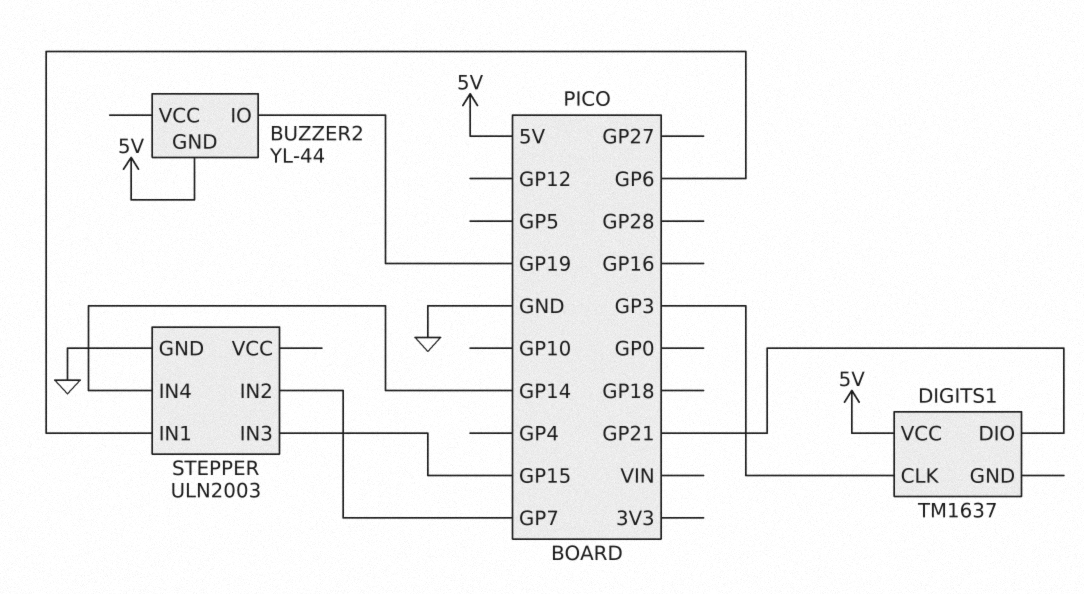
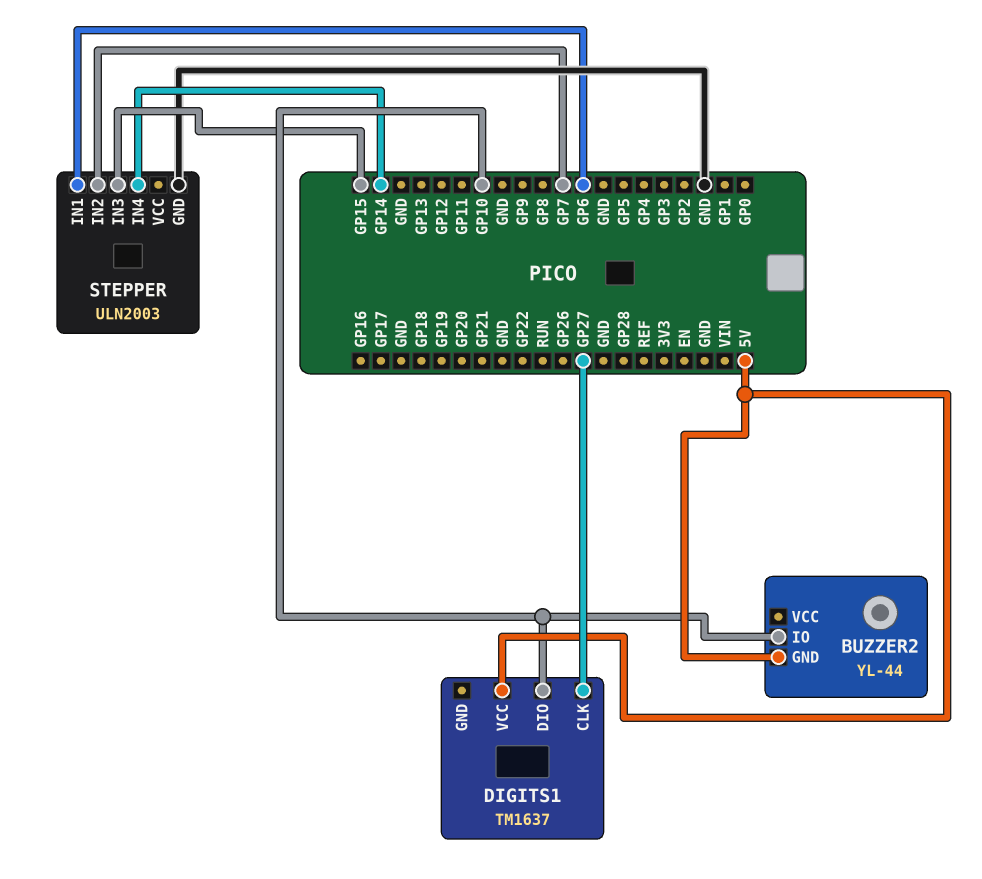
BUZZER2 pin IO: GP19 -> GP10
DIGITS1 pin CLK: GP3 -> GP27
DIGITS1 pin DIO: GP21 -> GP10

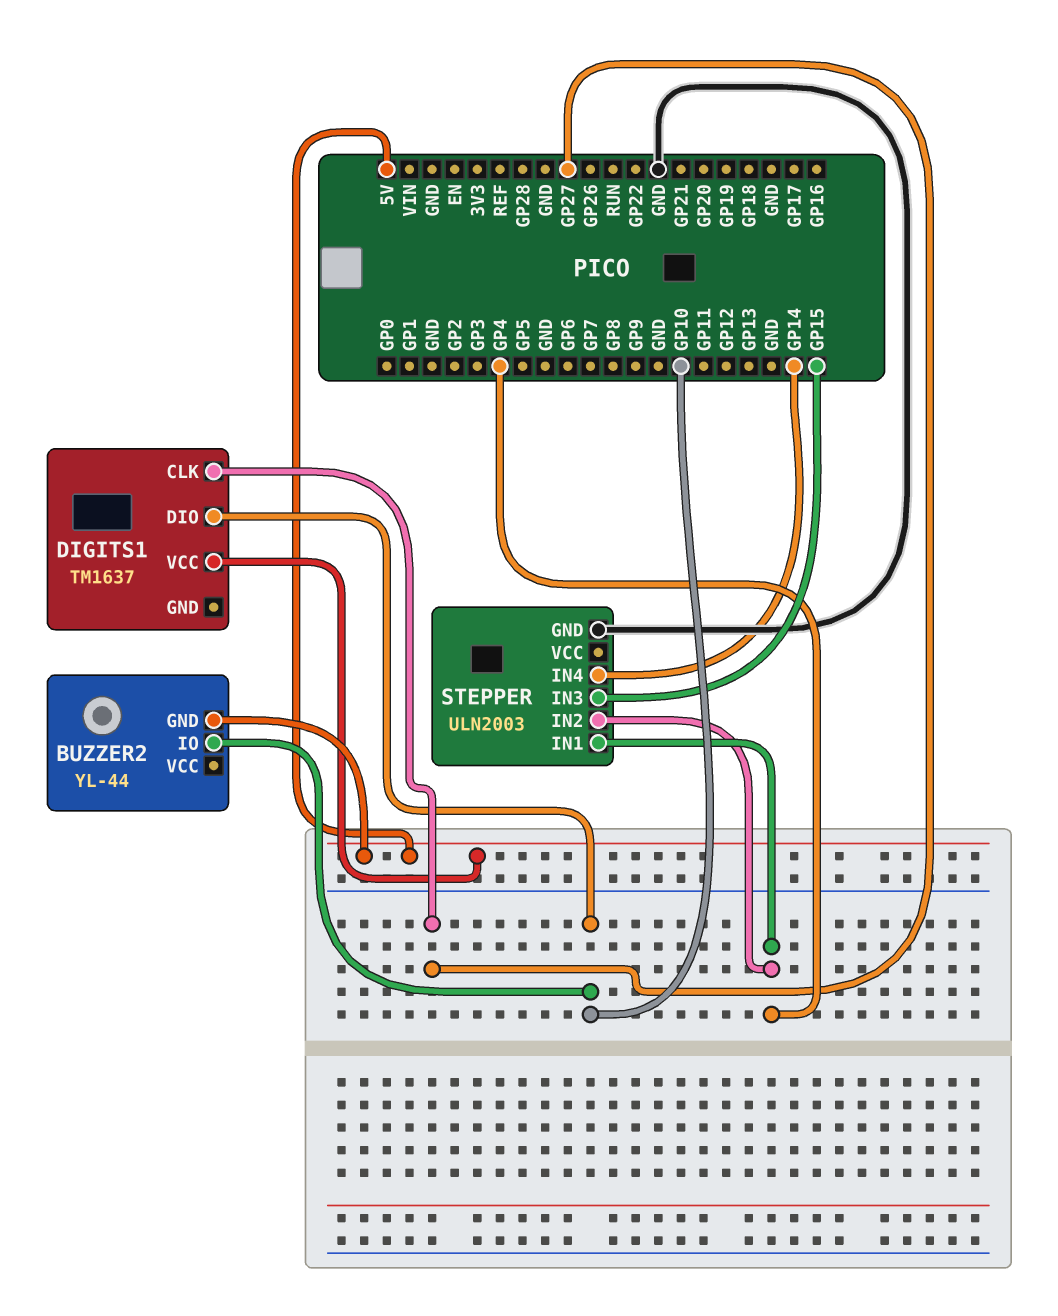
STEPPER pin IN1: GP6 -> GP4
STEPPER pin IN2: GP7 -> GP4

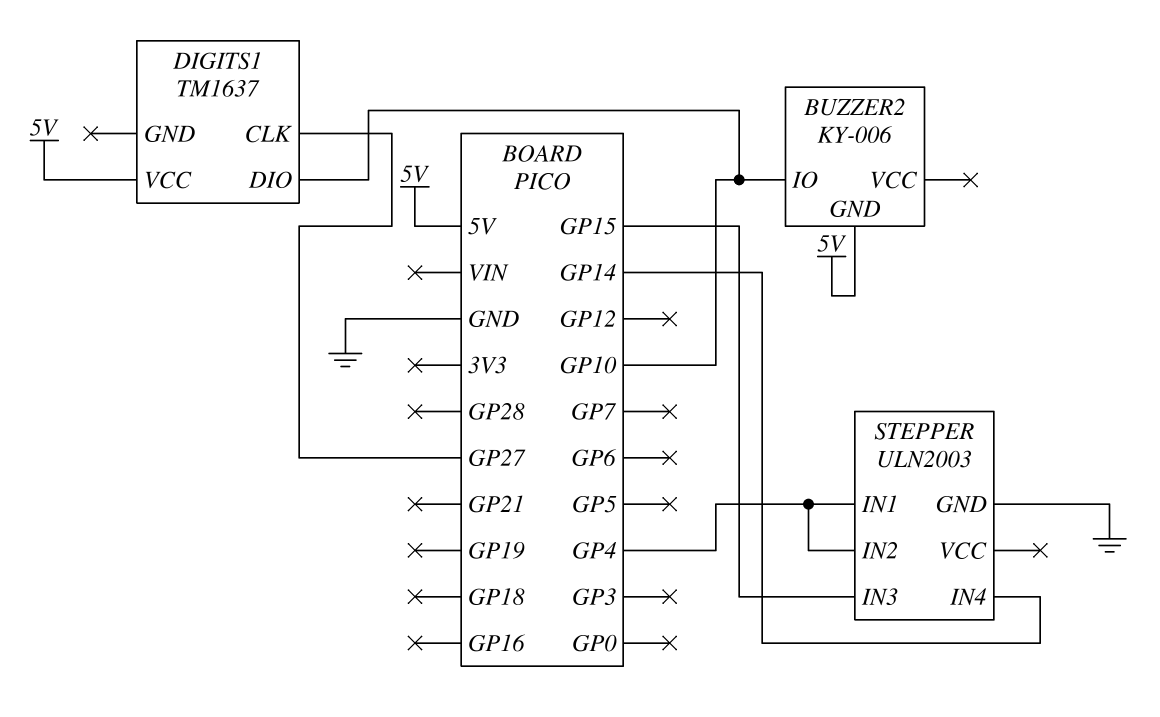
BUZZER2: YL-44 -> KY-006

